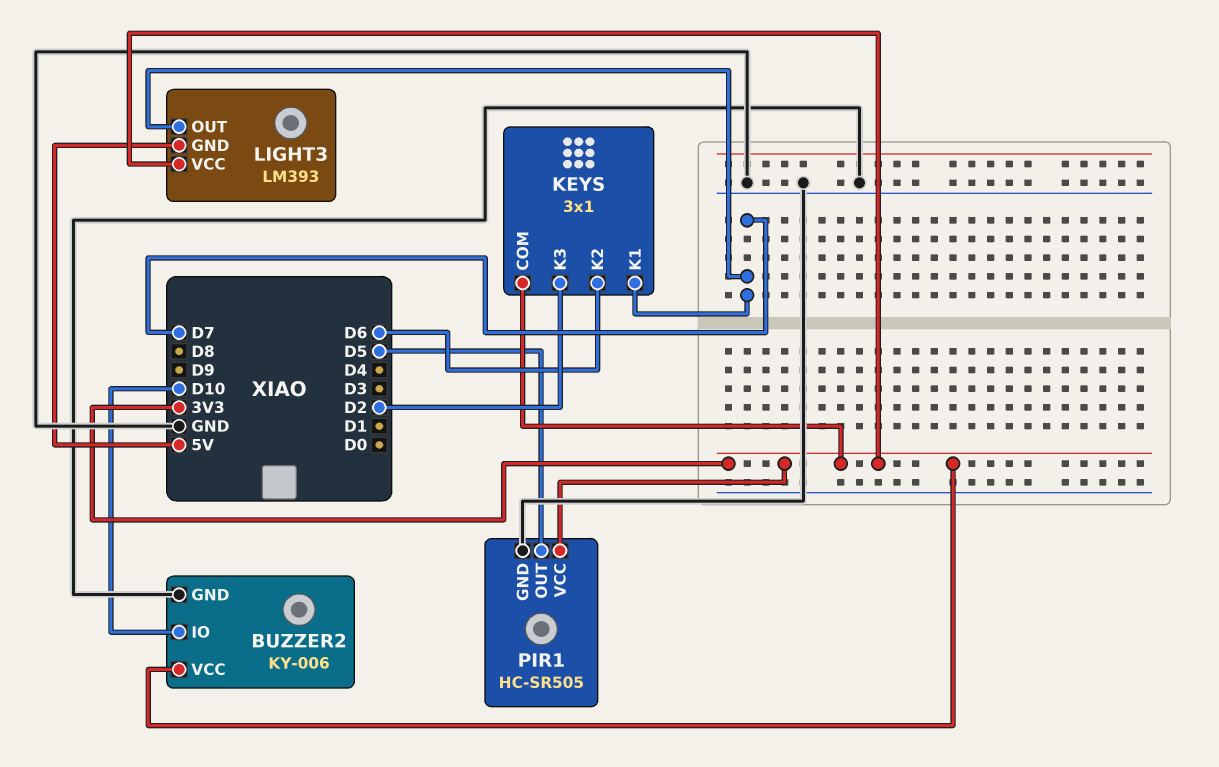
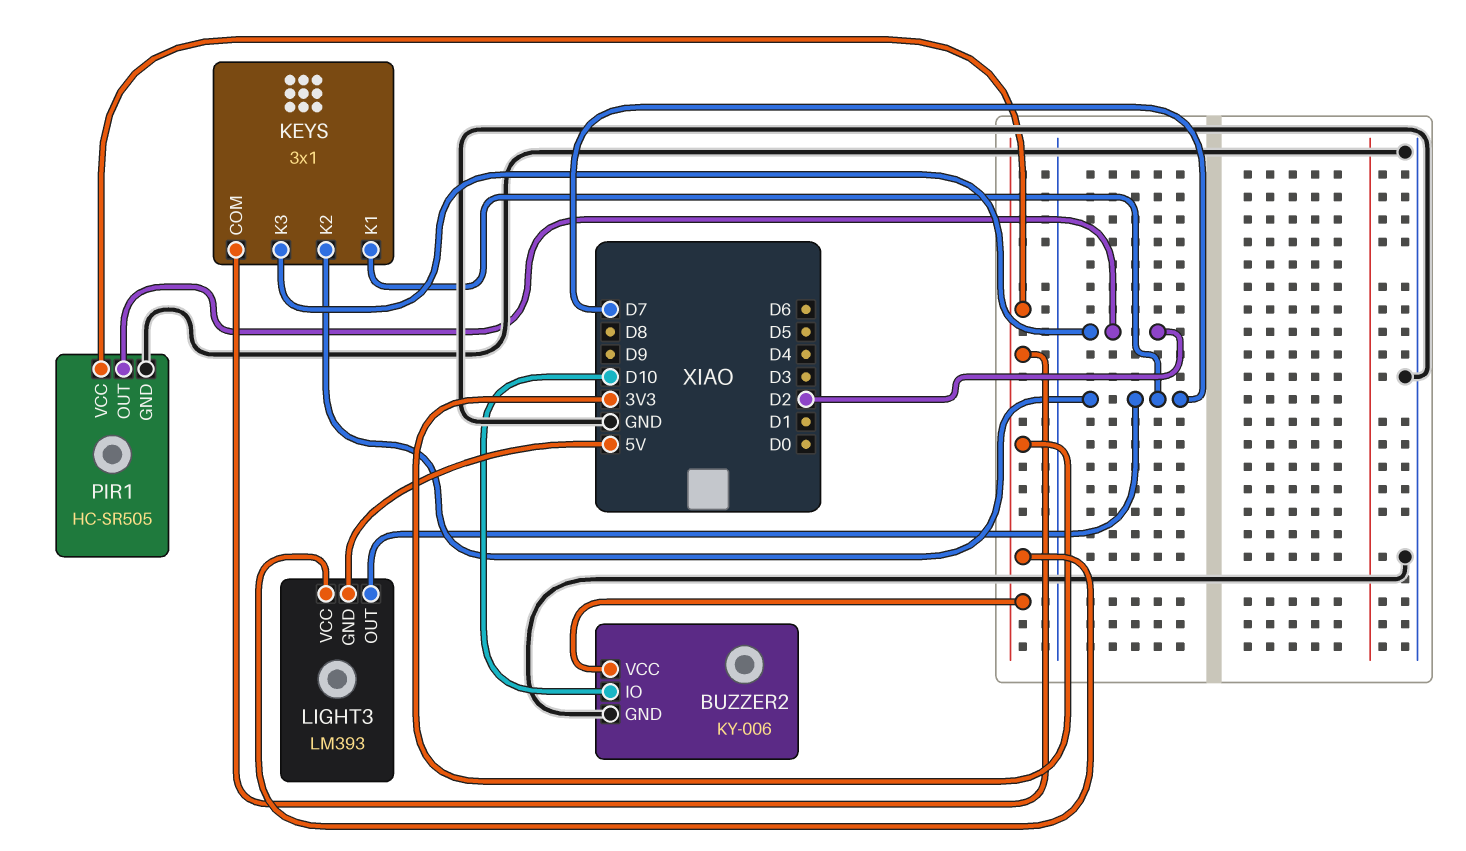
KEYS pin K2: D6 -> D7
PIR1 pin OUT: D5 -> D2

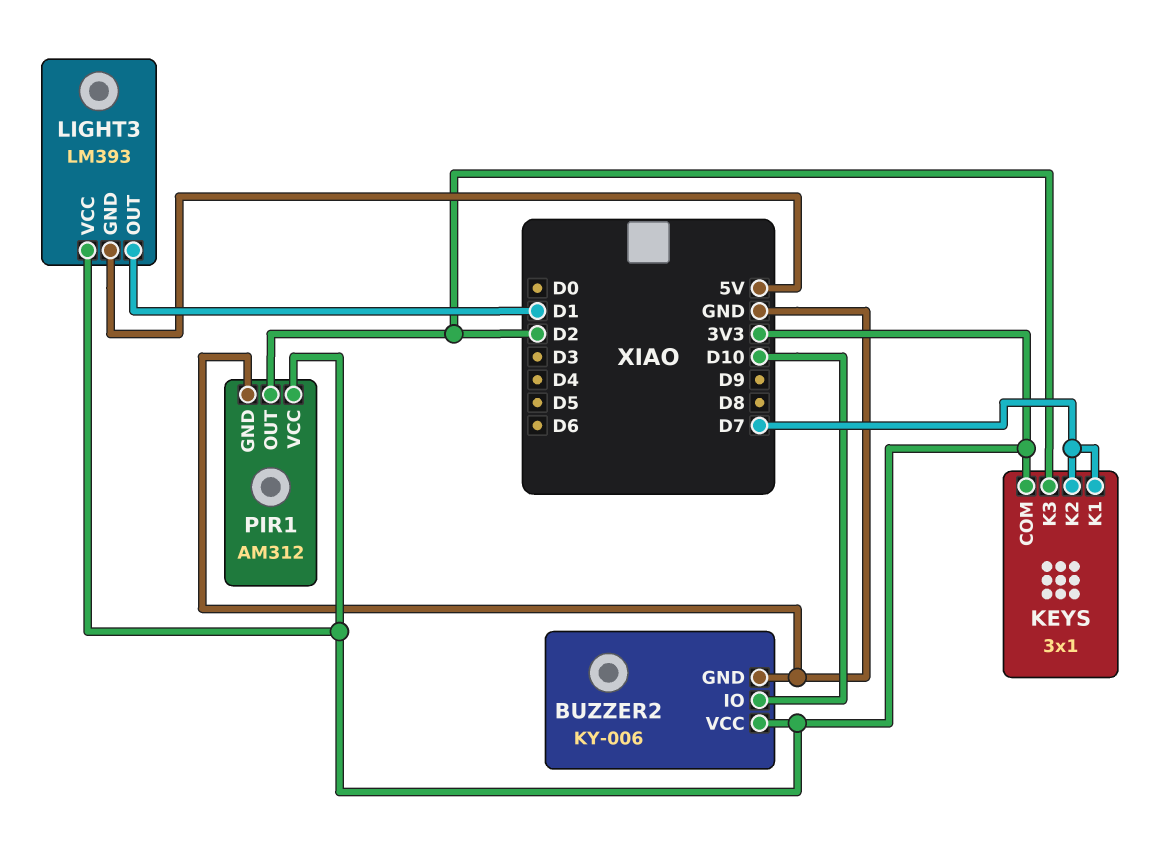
LIGHT3 pin OUT: D7 -> D1
PIR1: HC-SR505 -> AM312

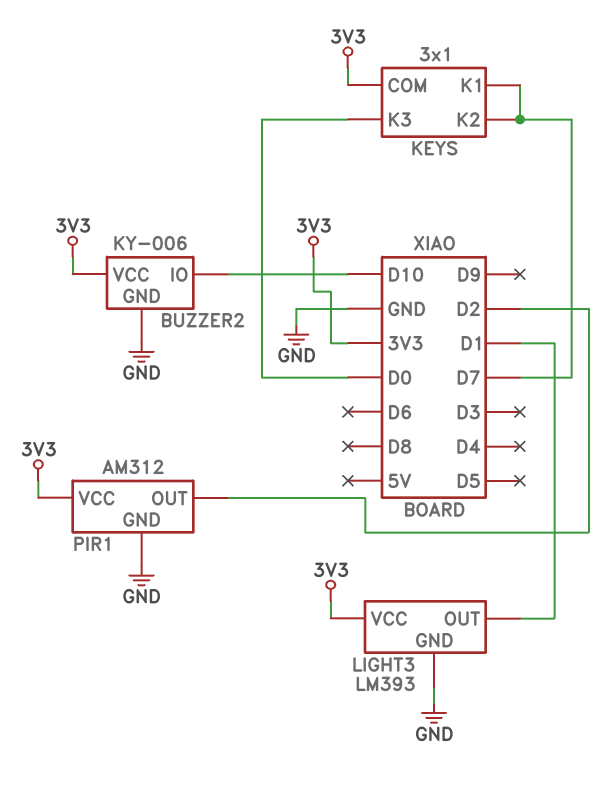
KEYS pin K3: D2 -> D0
LIGHT3 pin GND: 5V -> GND

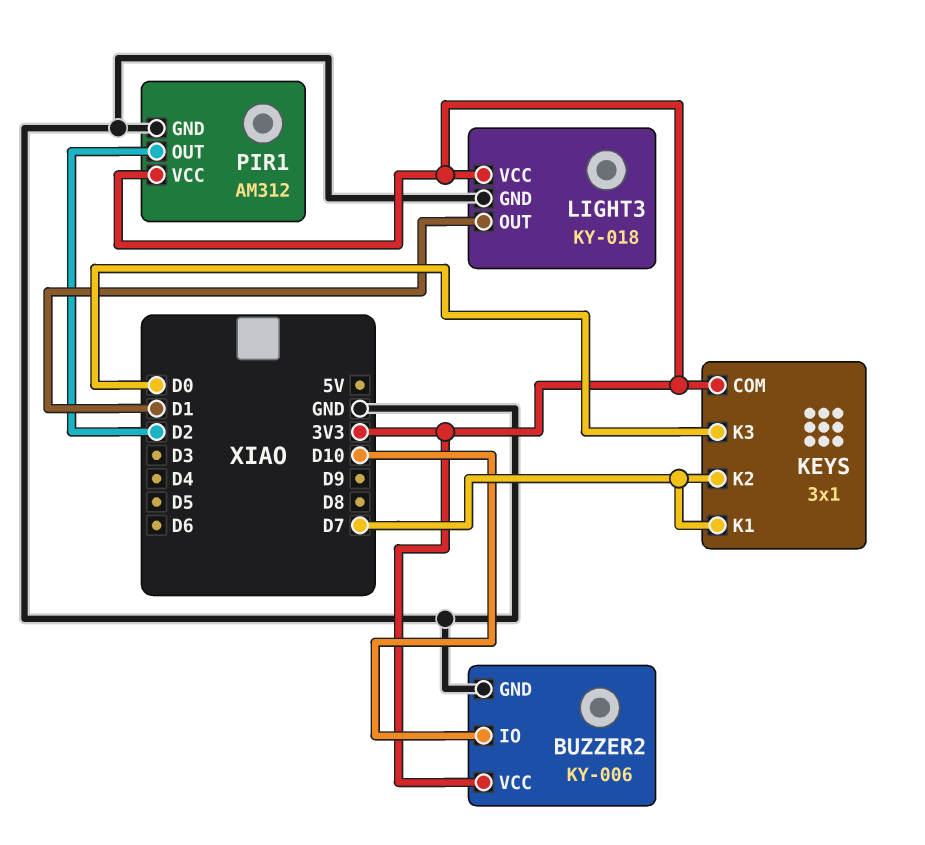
LIGHT3: LM393 -> KY-018

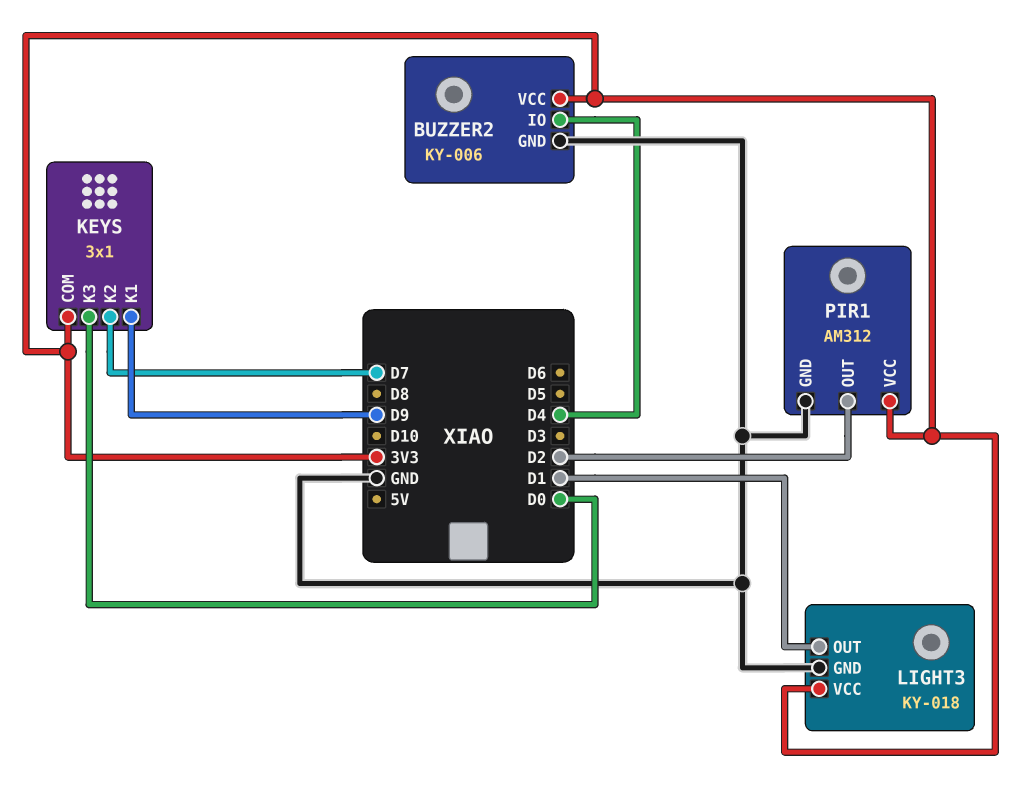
BUZZER2 pin IO: D10 -> D4
KEYS pin K1: D7 -> D9

